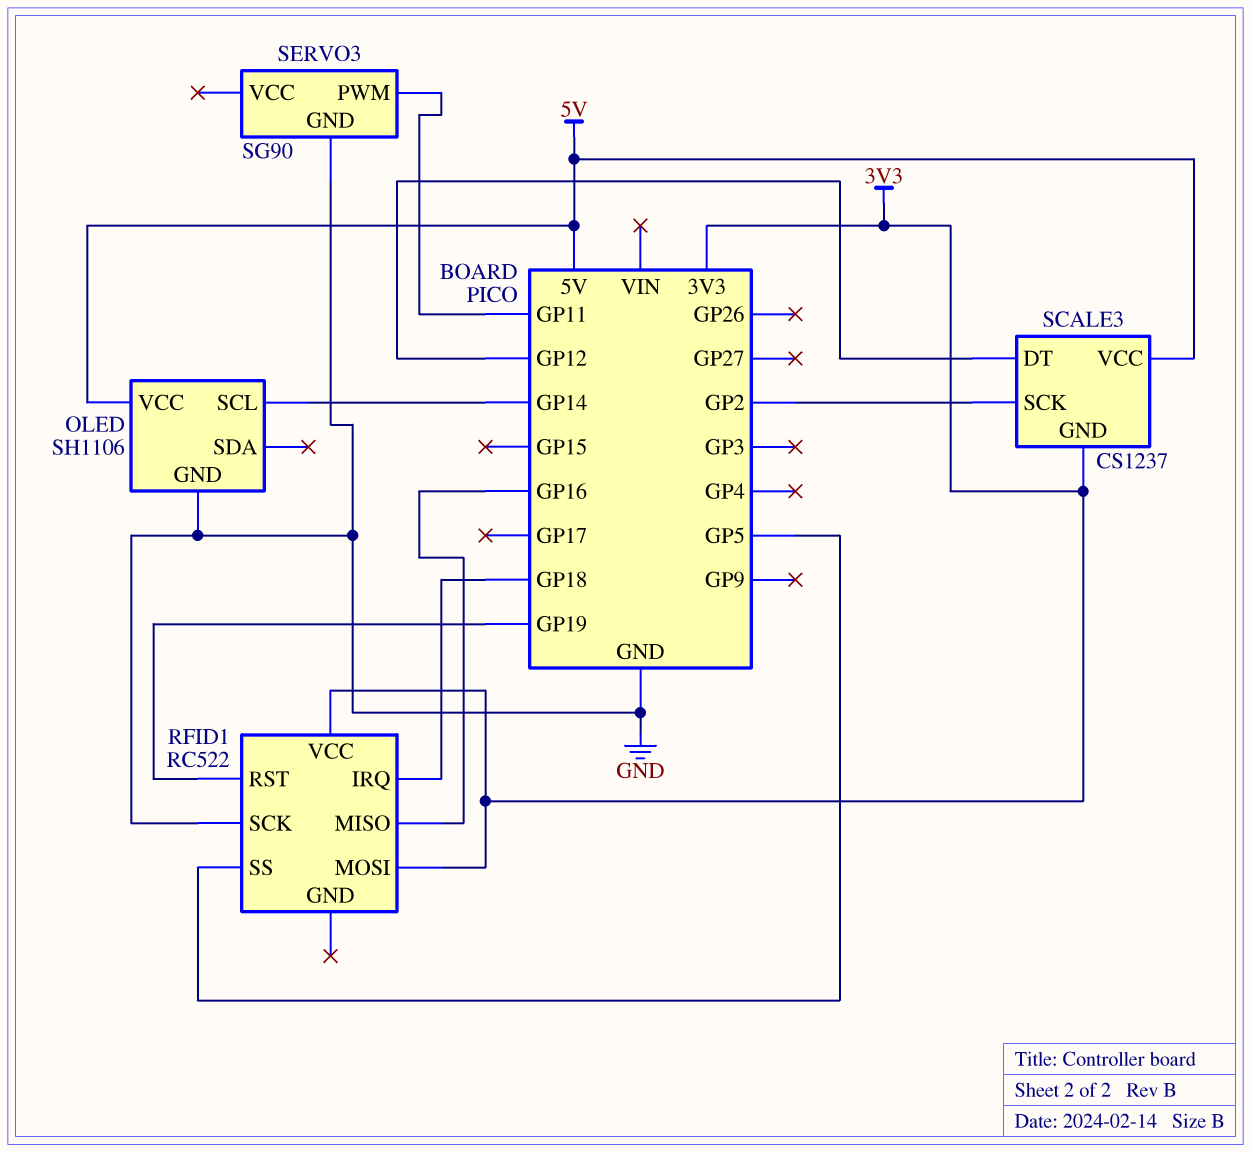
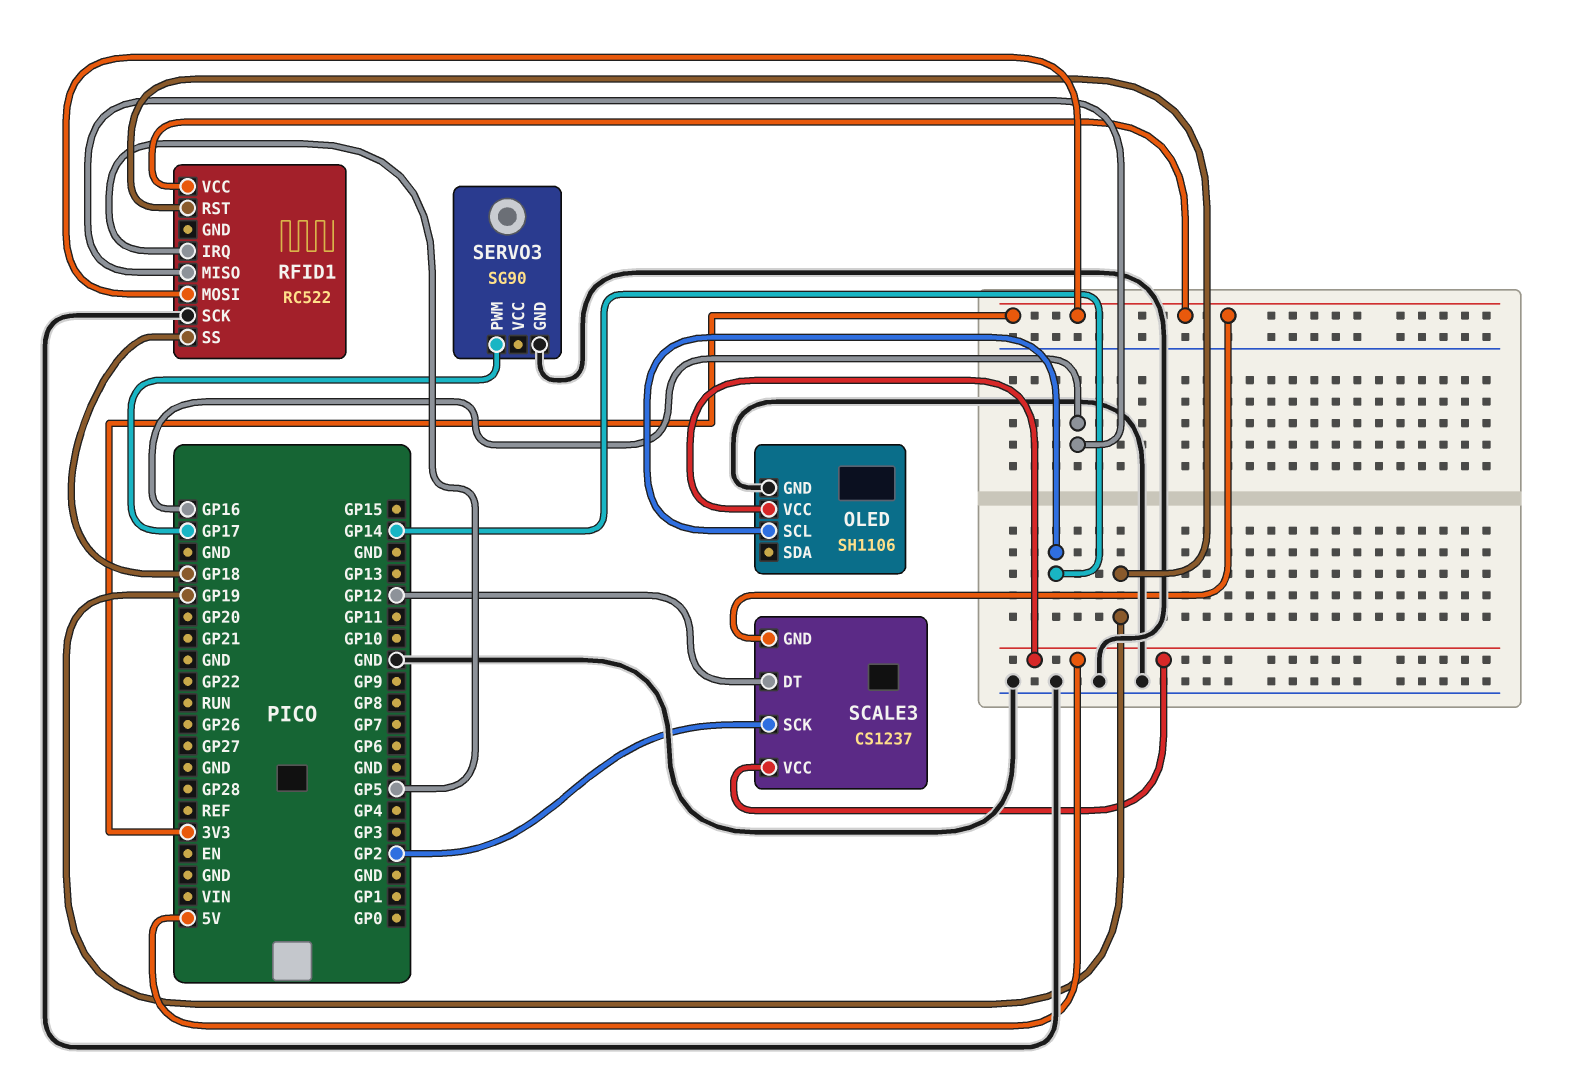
RFID1 pin IRQ: GP18 -> GP5
RFID1 pin SS: GP5 -> GP18
SERVO3 pin PWM: GP11 -> GP17

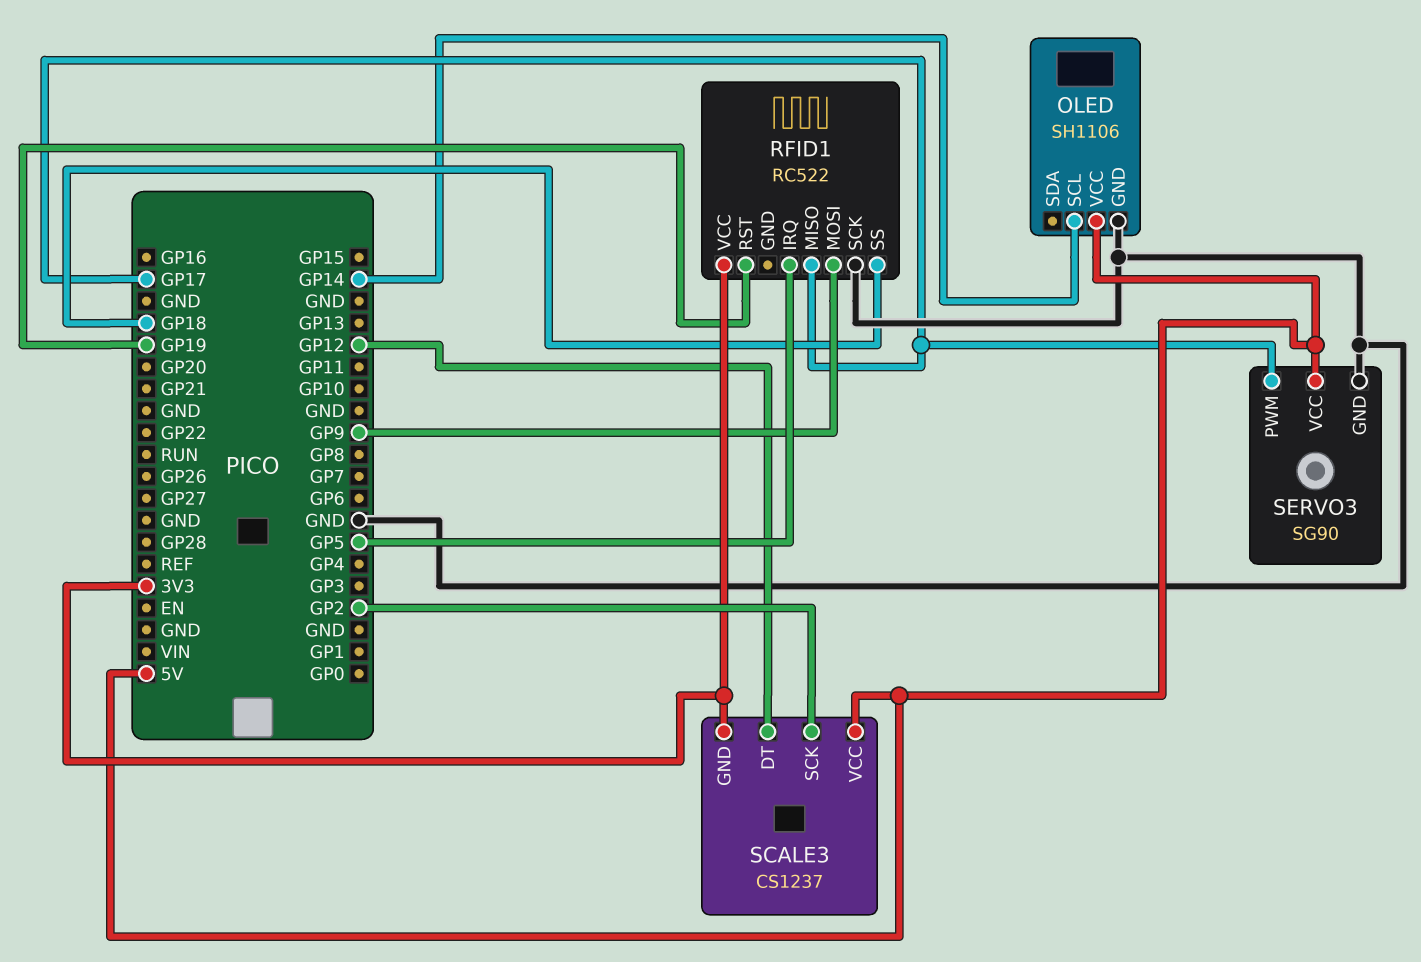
RFID1 pin MISO: GP16 -> GP17
RFID1 pin MOSI: 3V3 -> GP9
SERVO3 pin VCC: none -> 5V

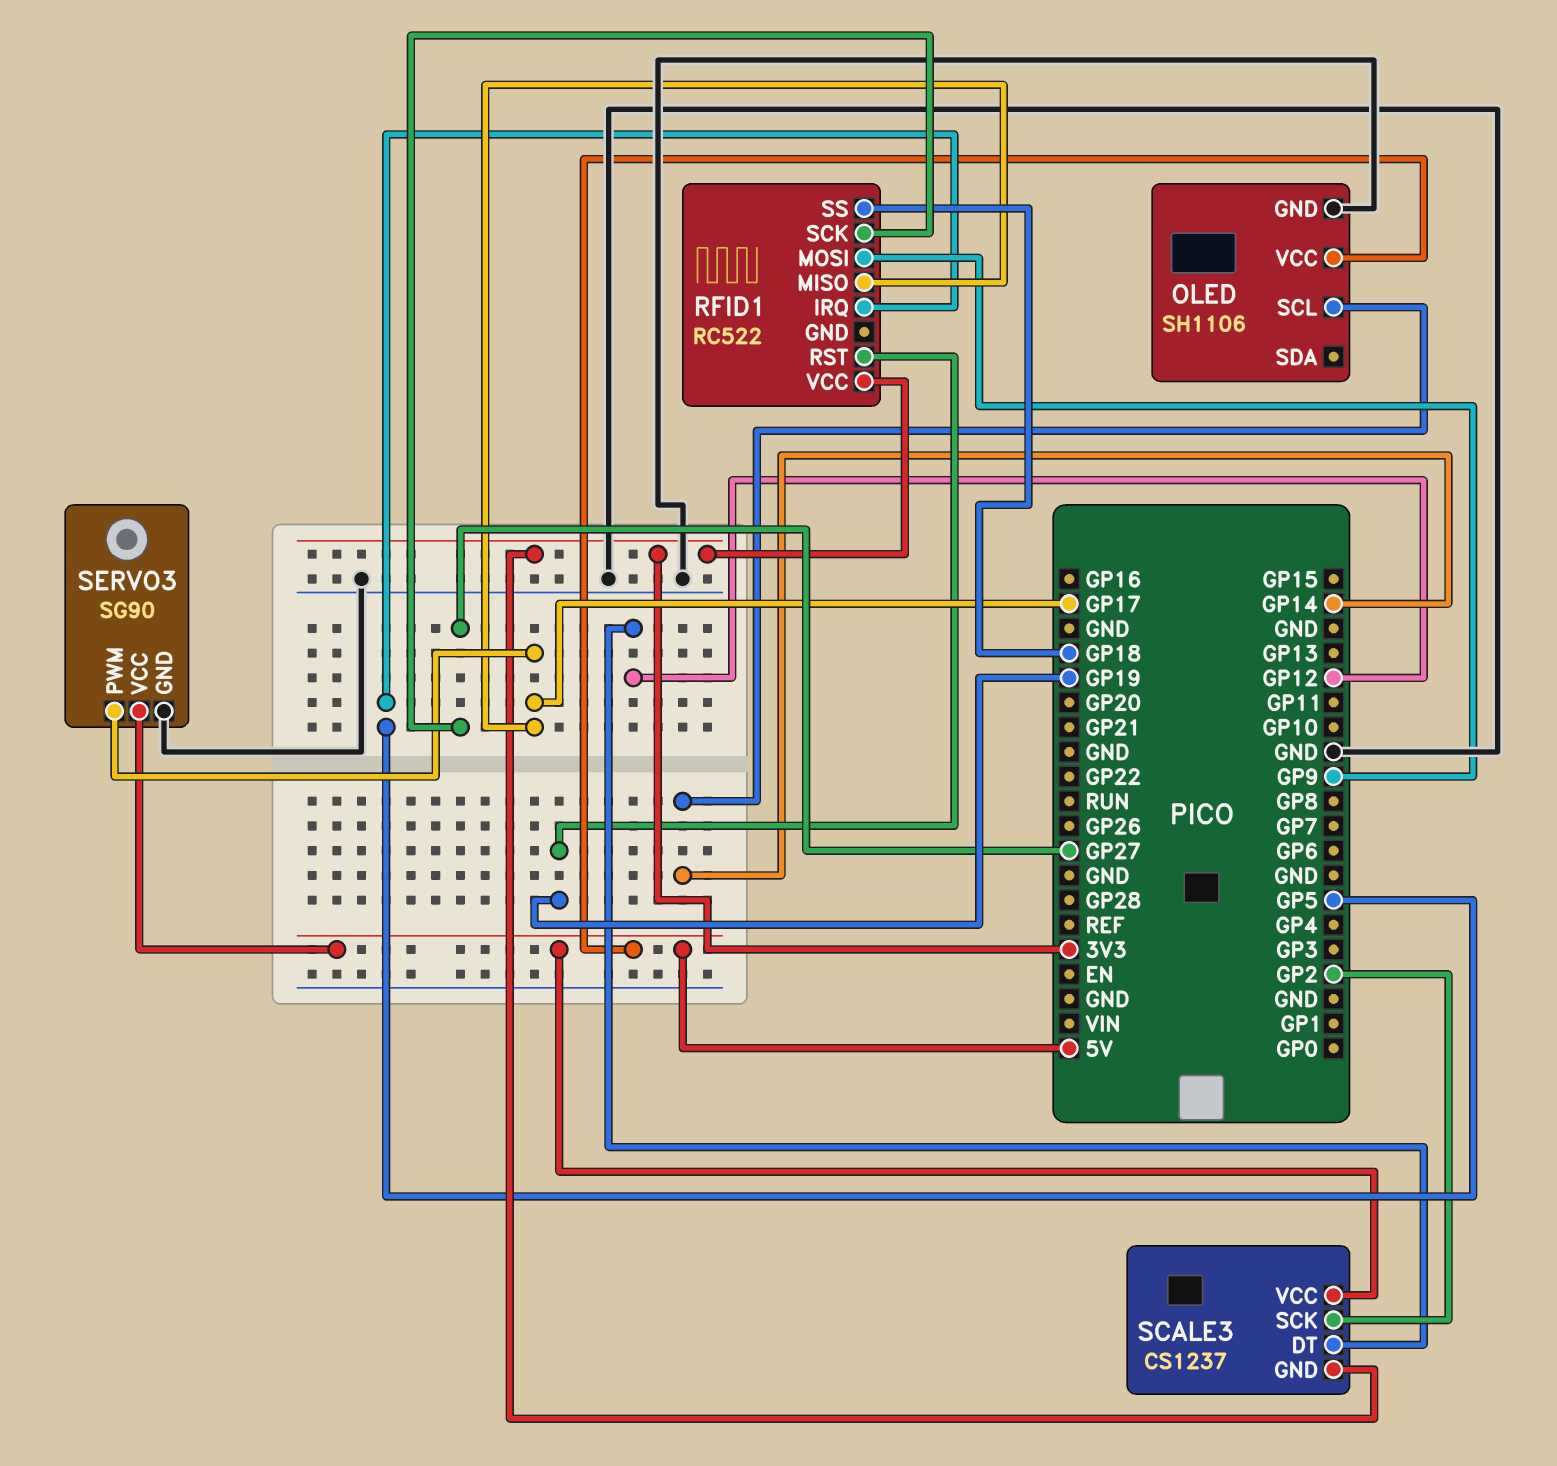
RFID1 pin SCK: GND -> GP27

